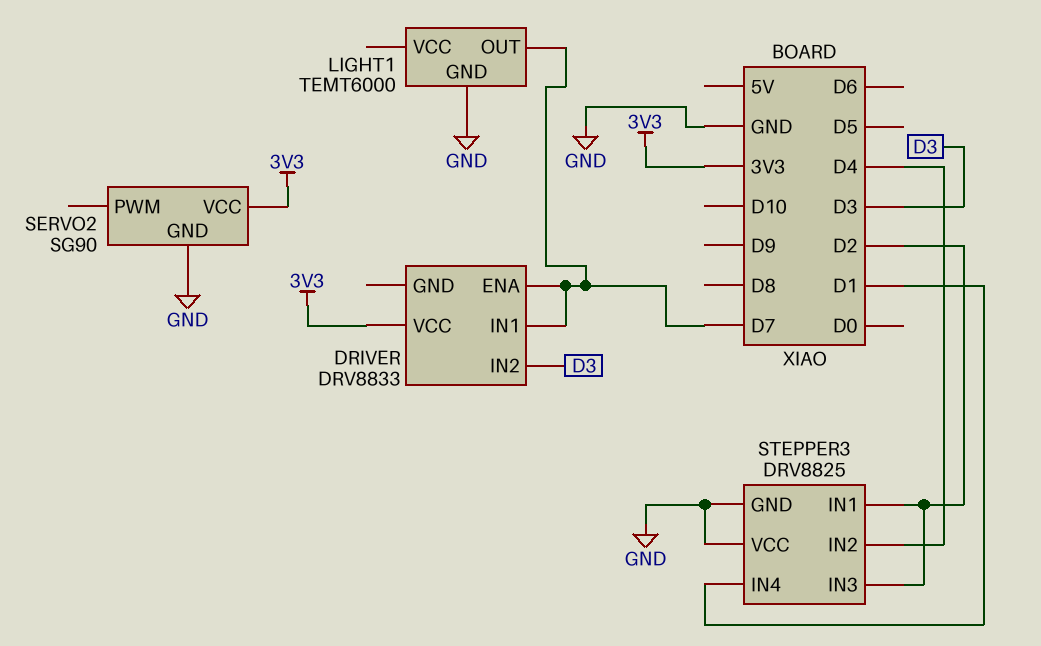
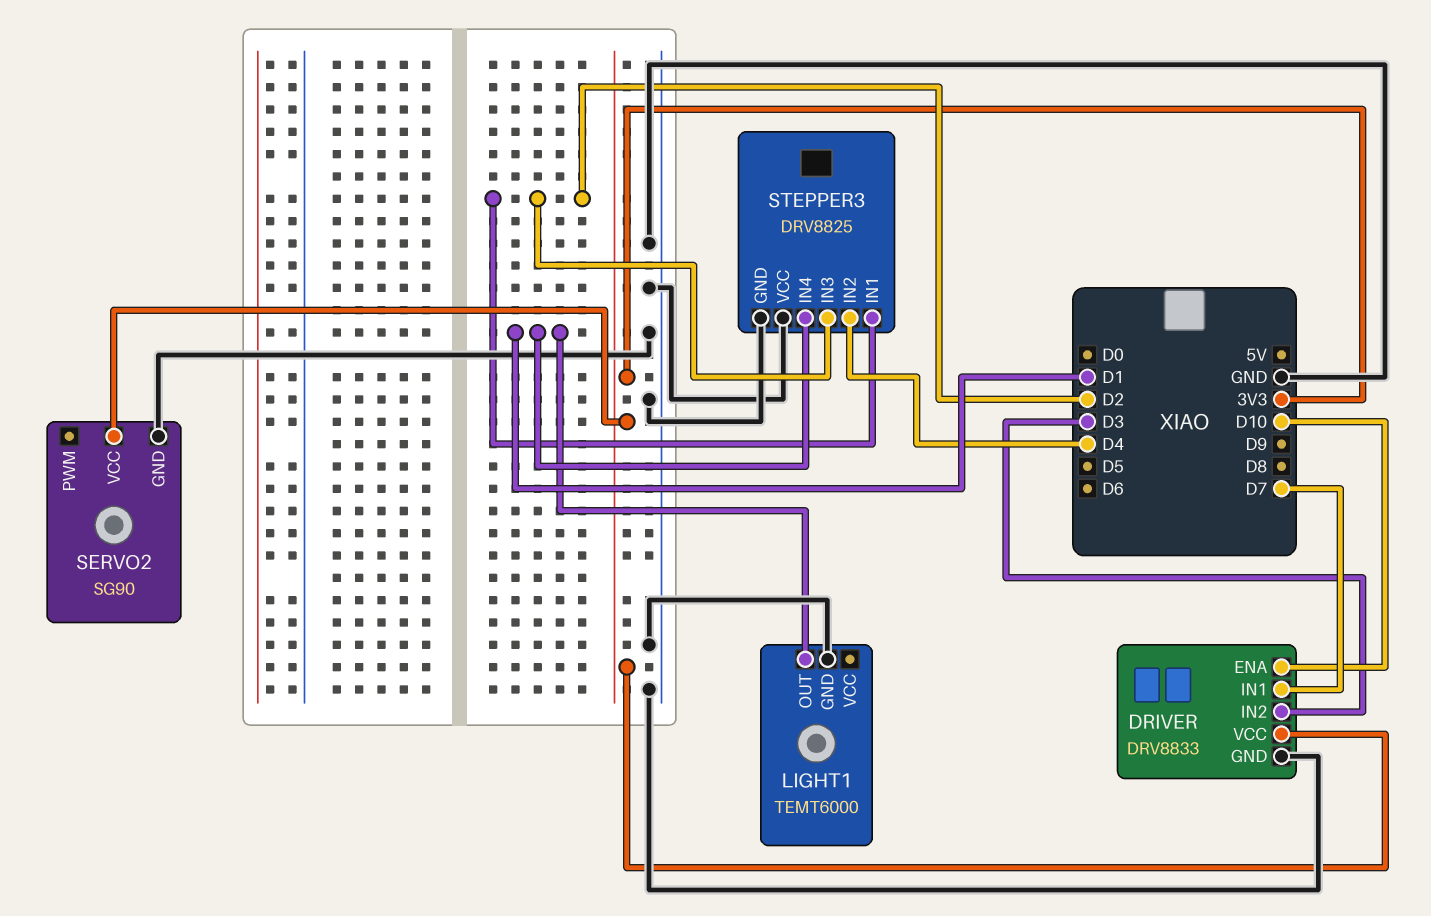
DRIVER pin ENA: D7 -> D10
DRIVER pin GND: none -> GND
LIGHT1 pin OUT: D7 -> D1

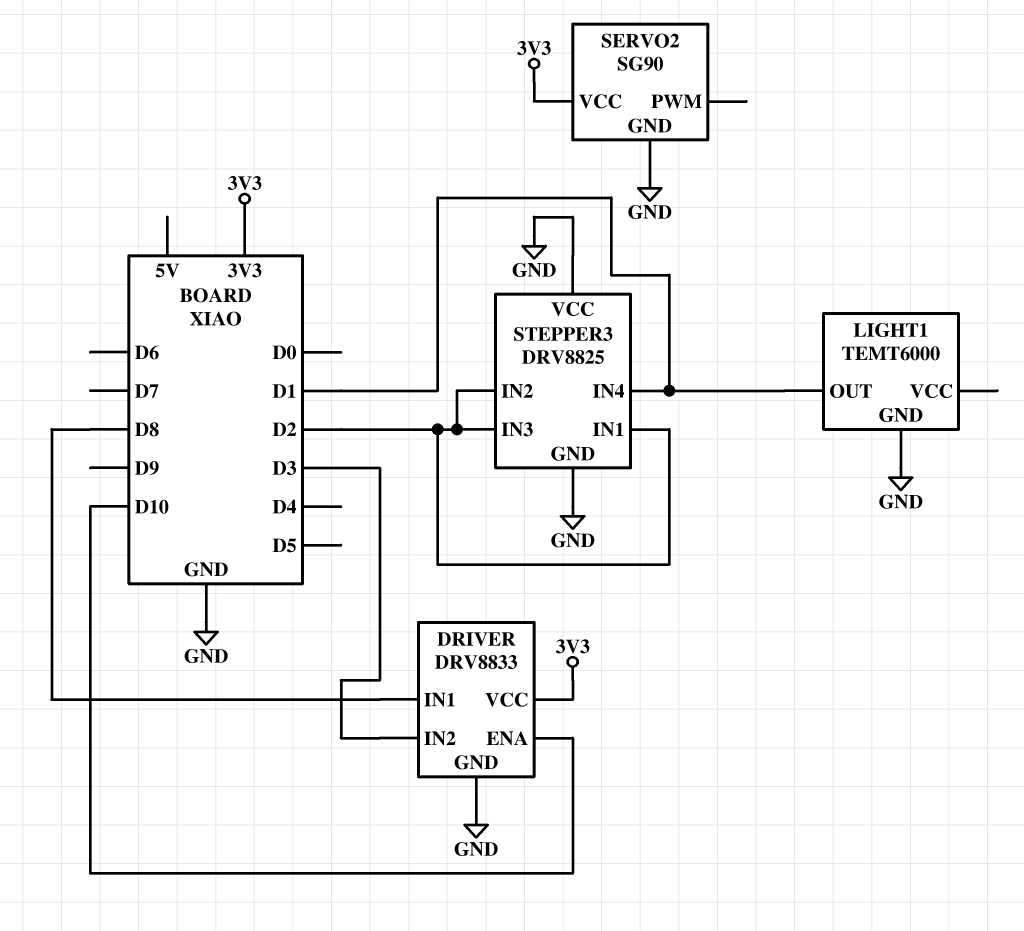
DRIVER pin IN1: D7 -> D8
STEPPER3 pin IN2: D4 -> D2

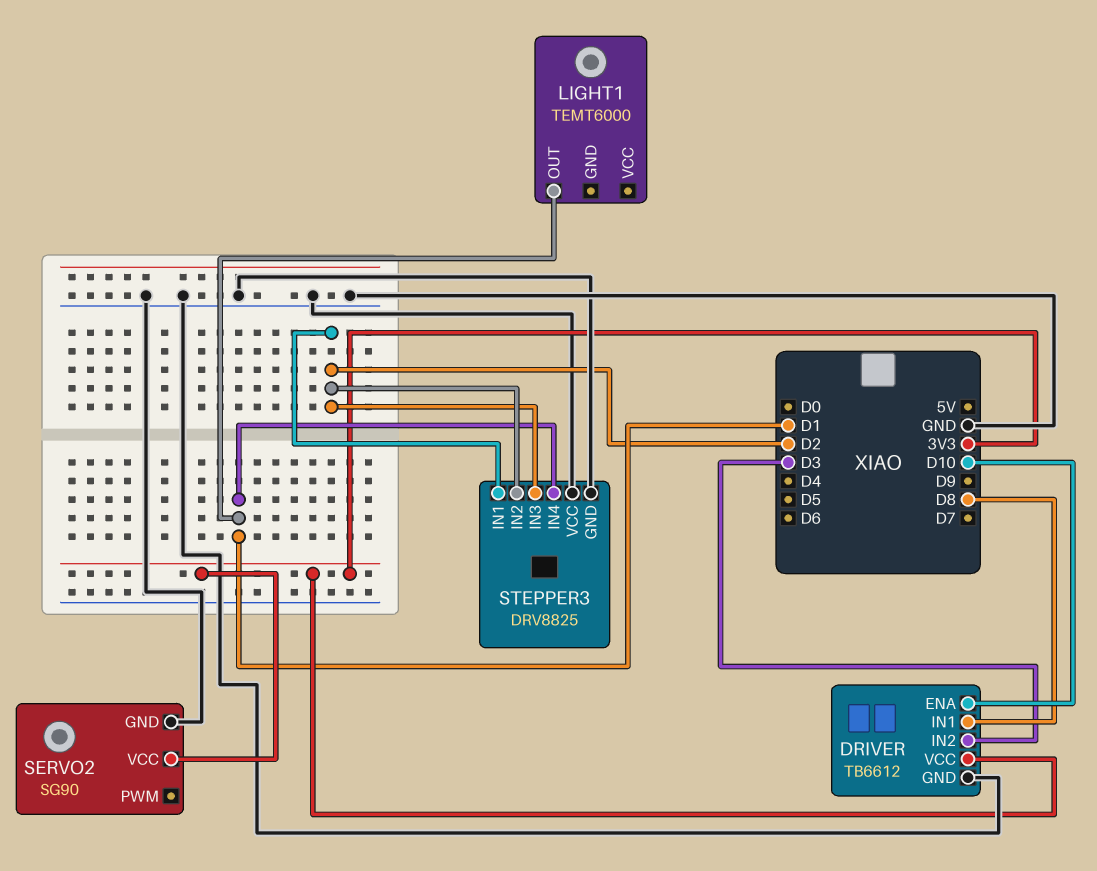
DRIVER: DRV8833 -> TB6612
LIGHT1 pin GND: GND -> none

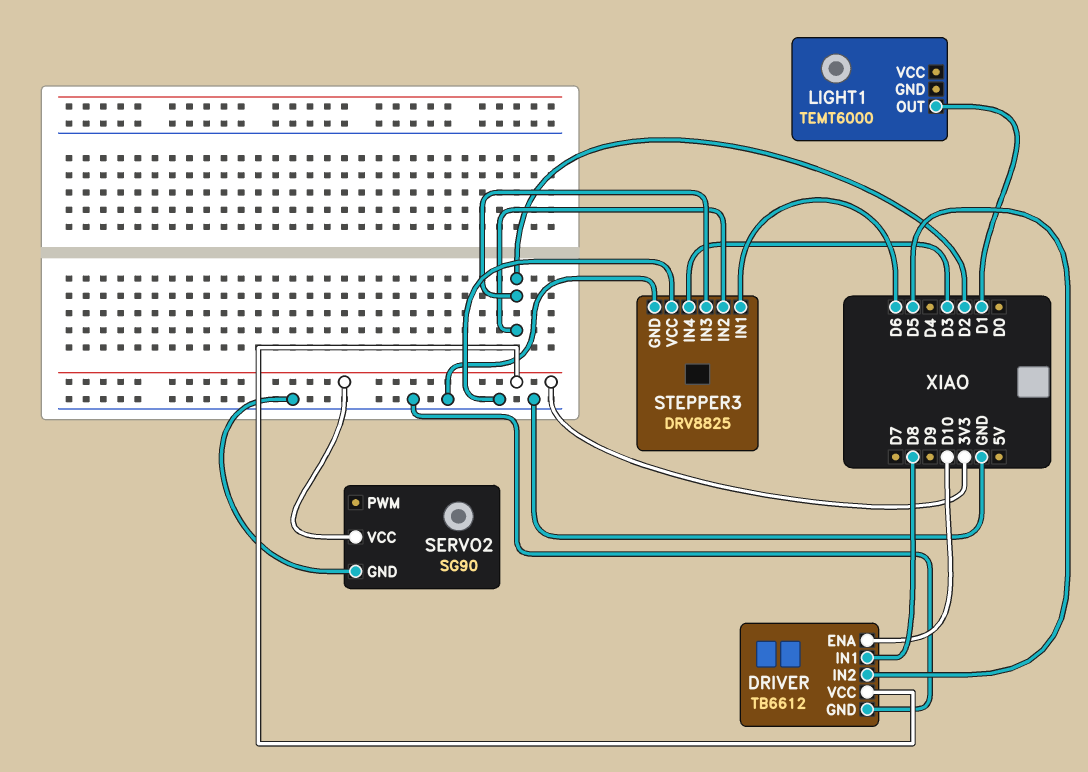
DRIVER pin IN2: D3 -> D5
STEPPER3 pin IN1: D2 -> D6
STEPPER3 pin IN4: D1 -> D3

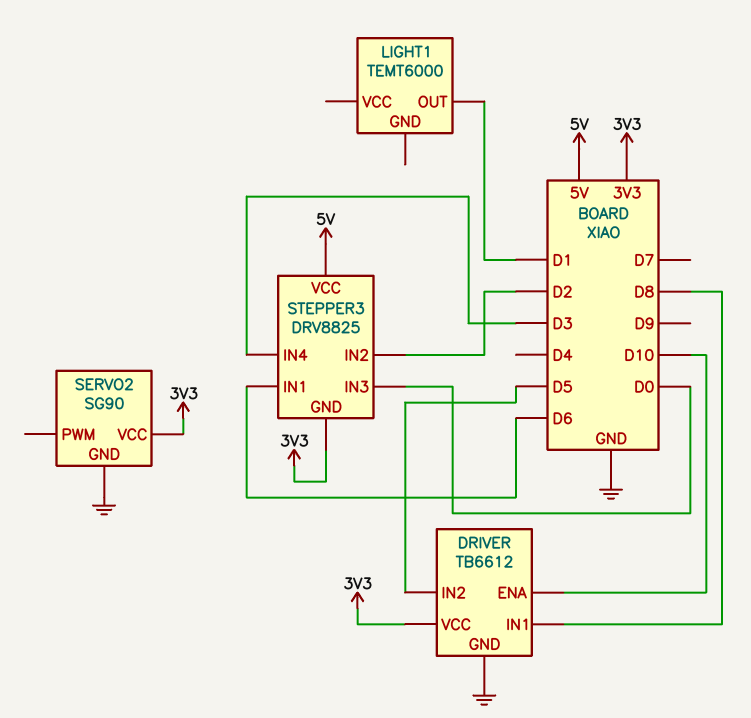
STEPPER3 pin GND: GND -> 3V3
STEPPER3 pin IN3: D2 -> D0
STEPPER3 pin VCC: GND -> 5V

